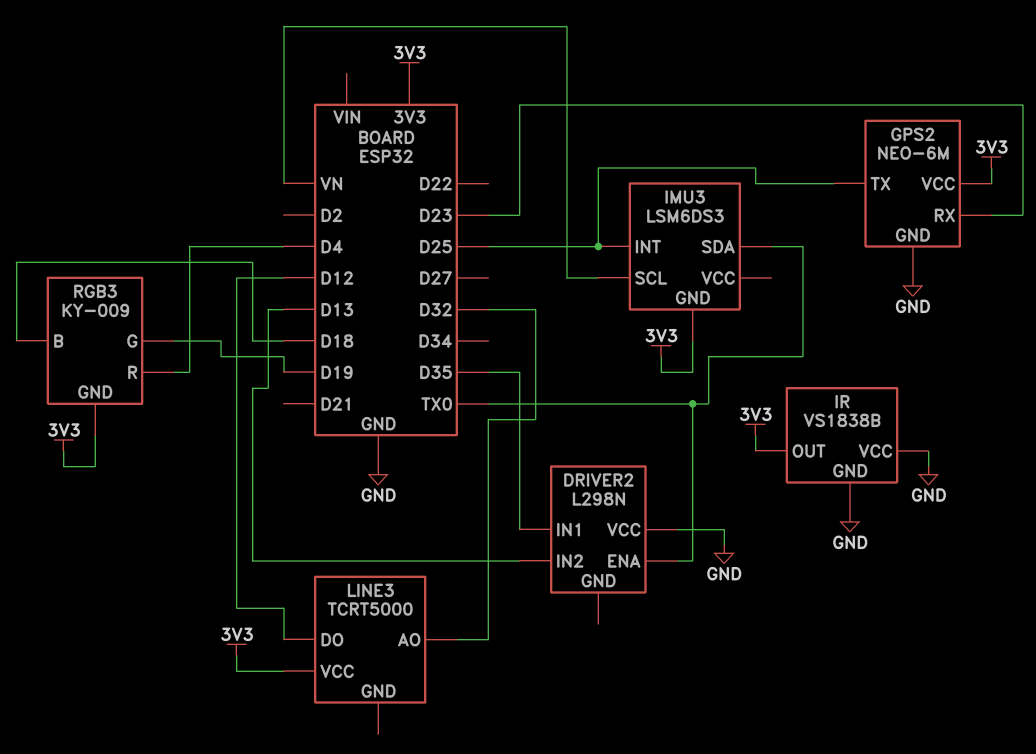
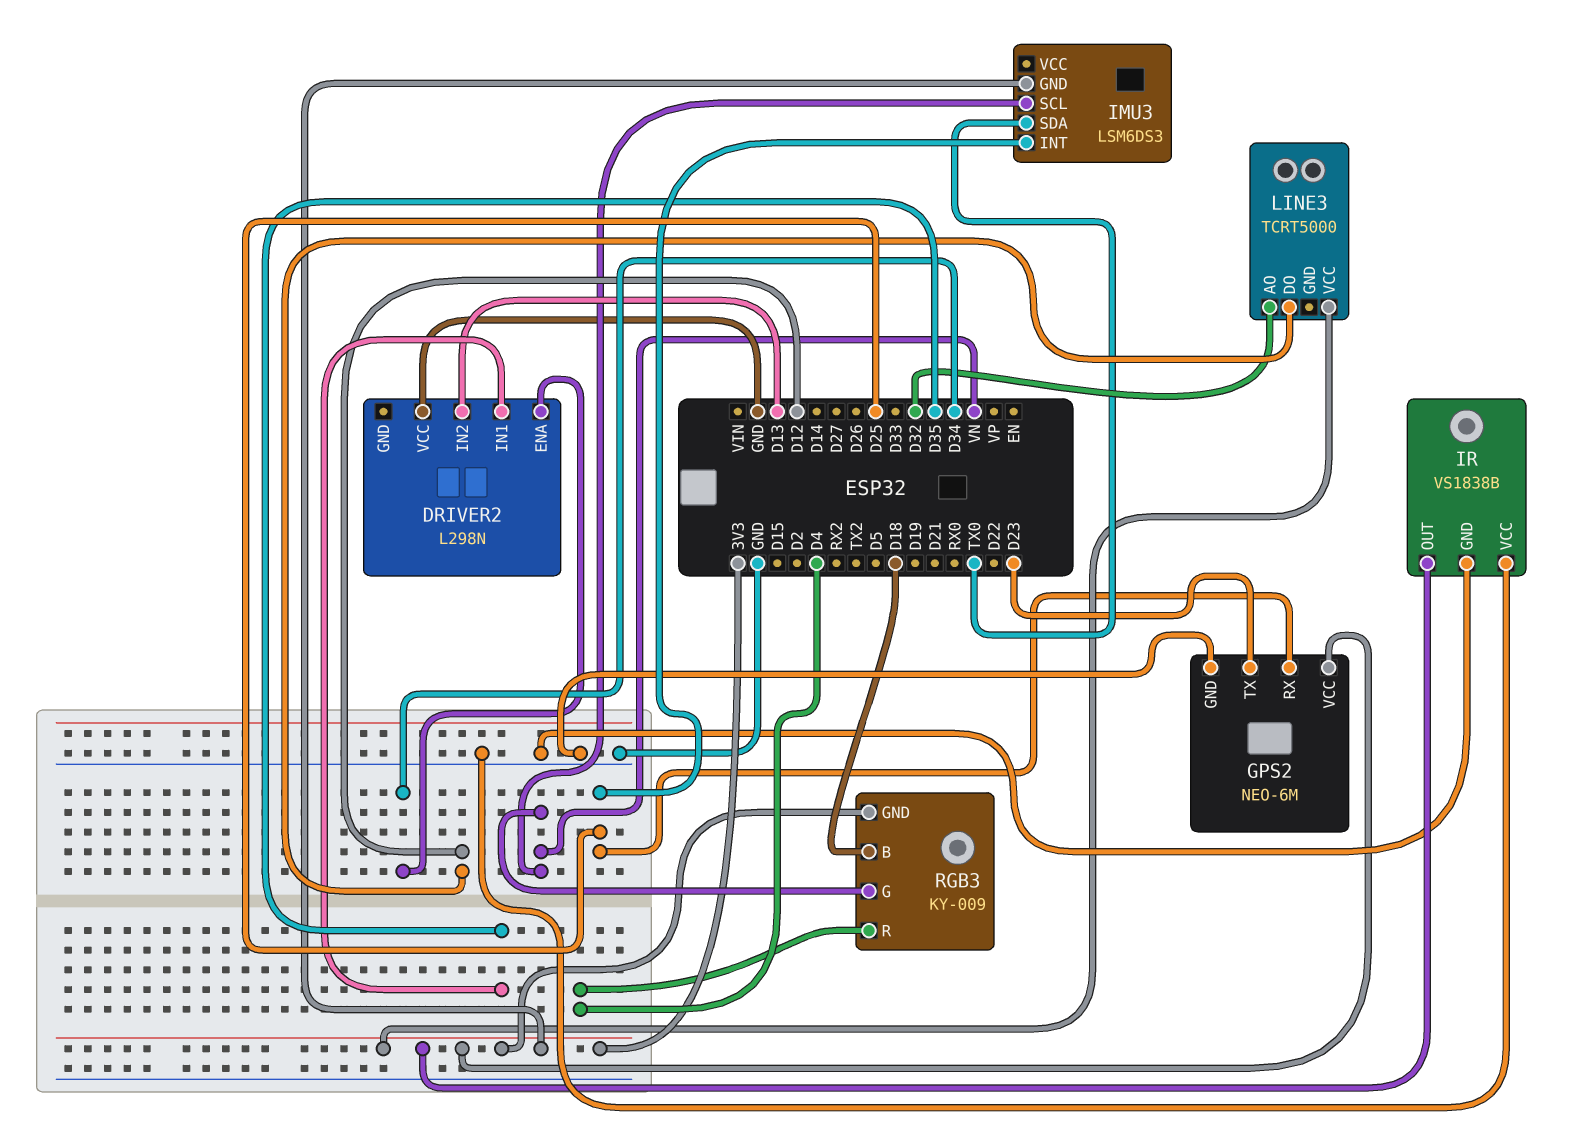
DRIVER2 pin ENA: TX0 -> D34
GPS2 pin RX: D23 -> D25
GPS2 pin TX: D25 -> D23
RGB3 pin G: D19 -> VN

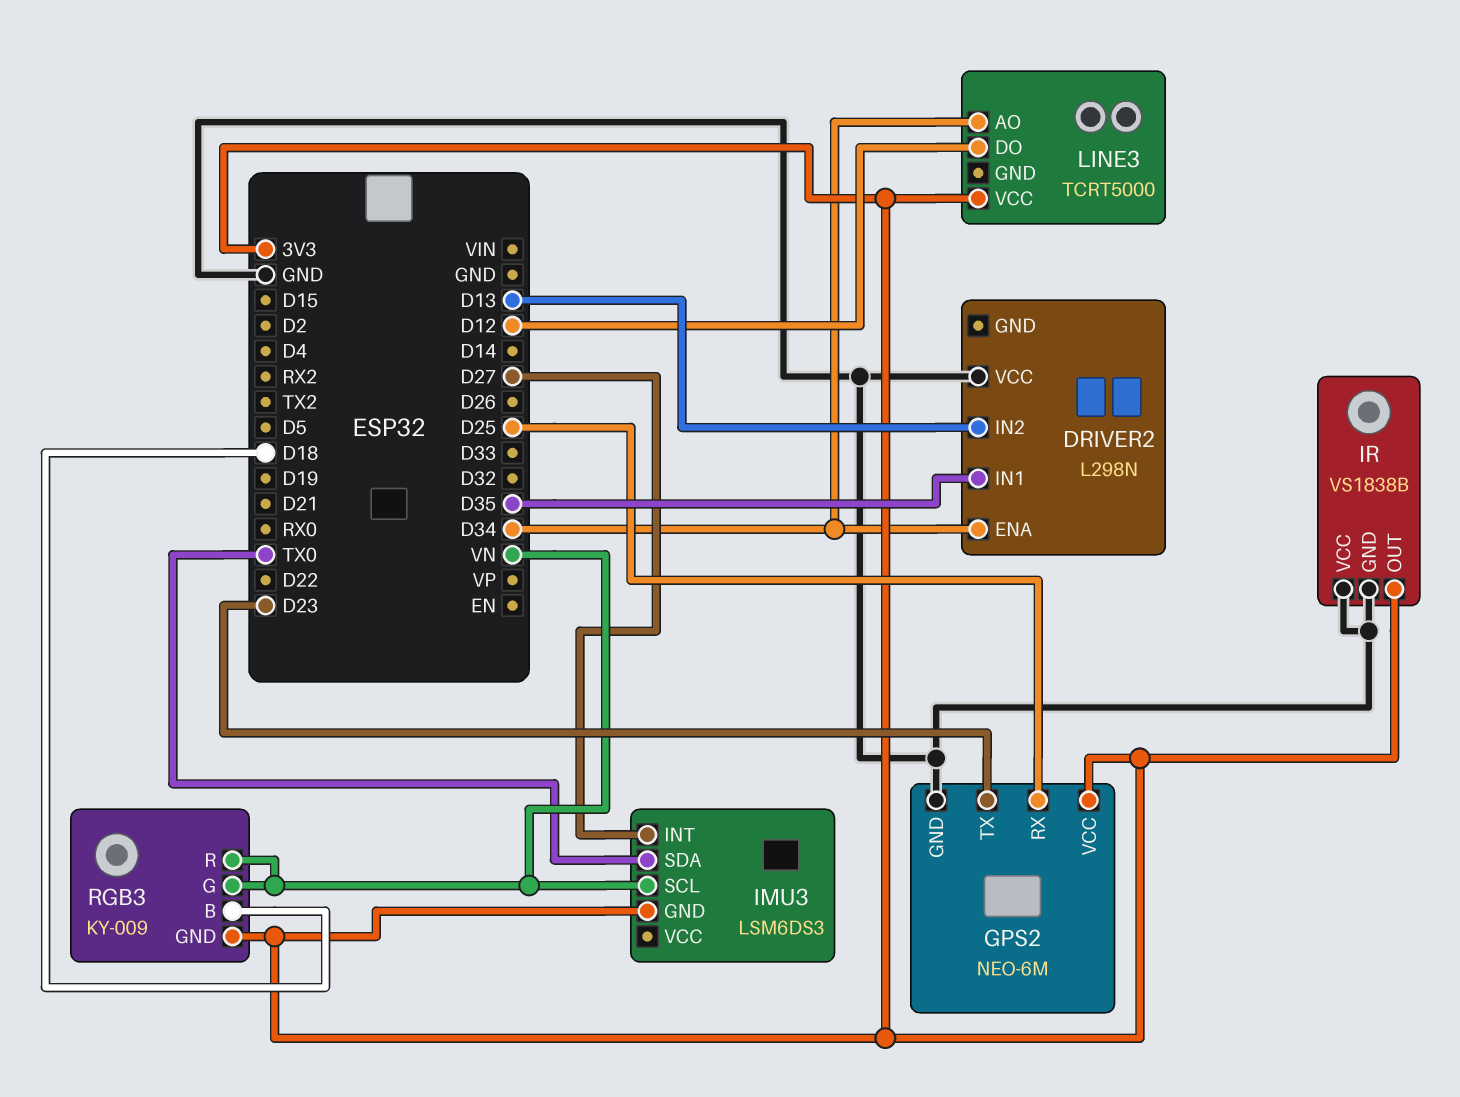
IMU3 pin INT: D25 -> D27
LINE3 pin AO: D32 -> D34
RGB3 pin R: D4 -> VN

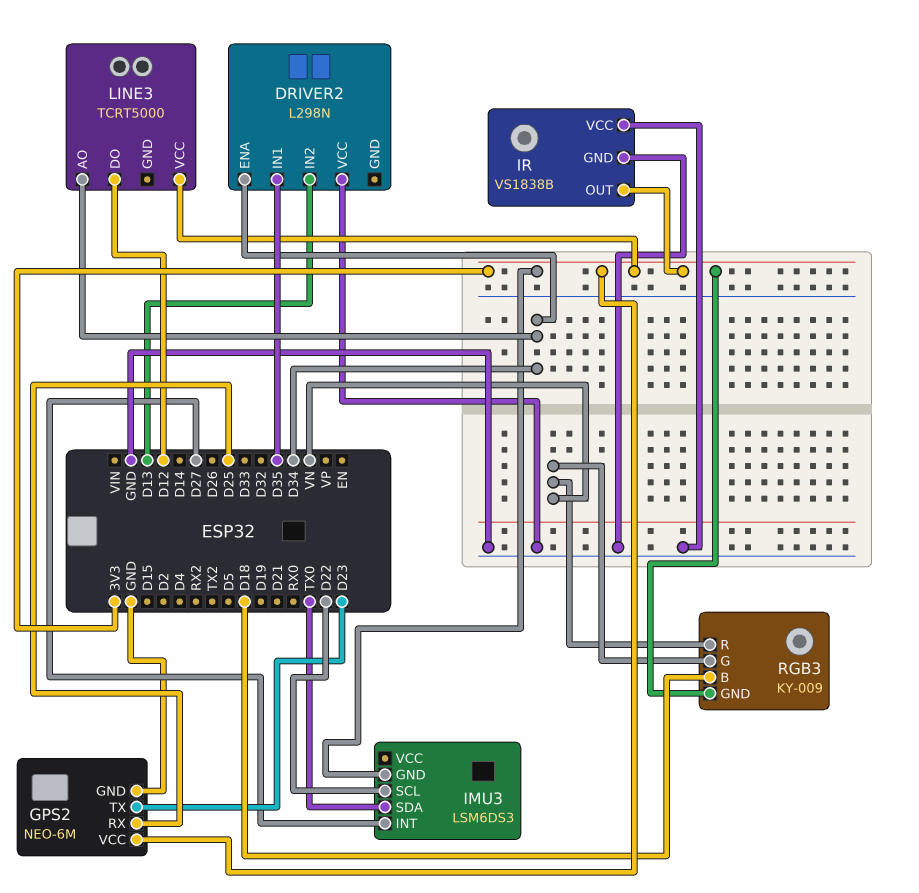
IMU3 pin SCL: VN -> D22

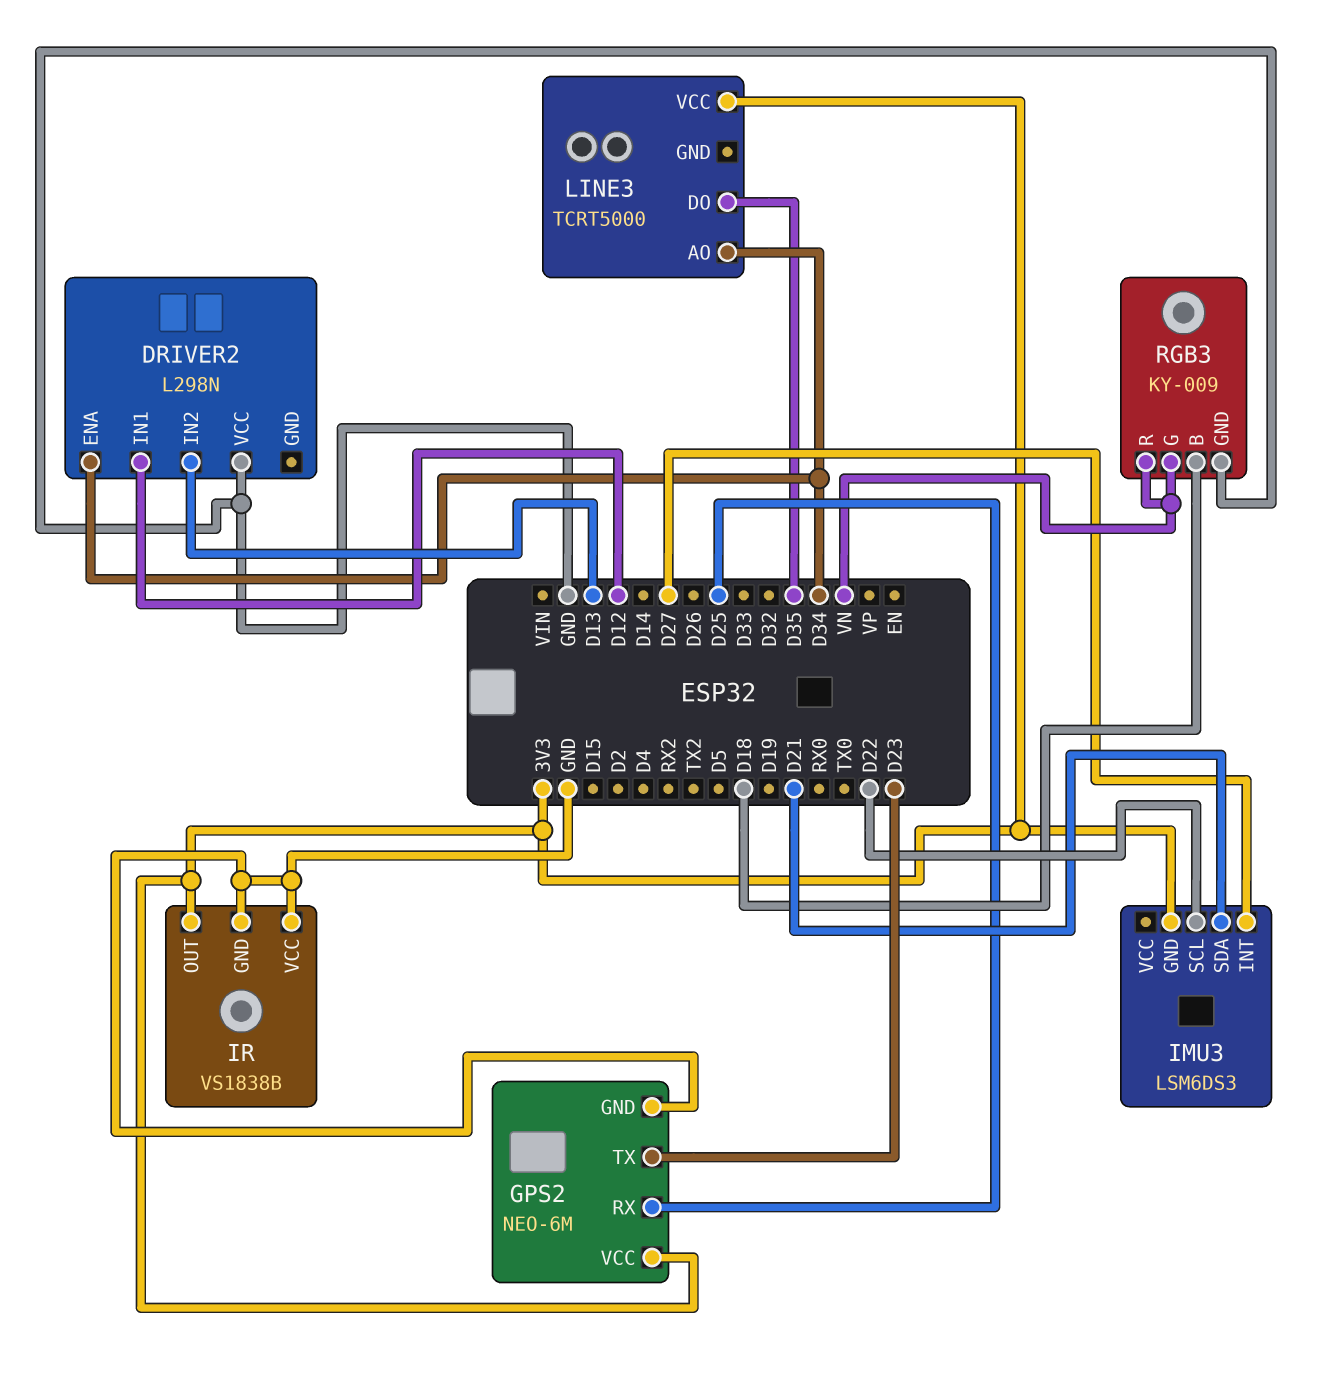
DRIVER2 pin IN1: D35 -> D12
IMU3 pin SDA: TX0 -> D21
LINE3 pin DO: D12 -> D35
RGB3 pin GND: 3V3 -> GND

